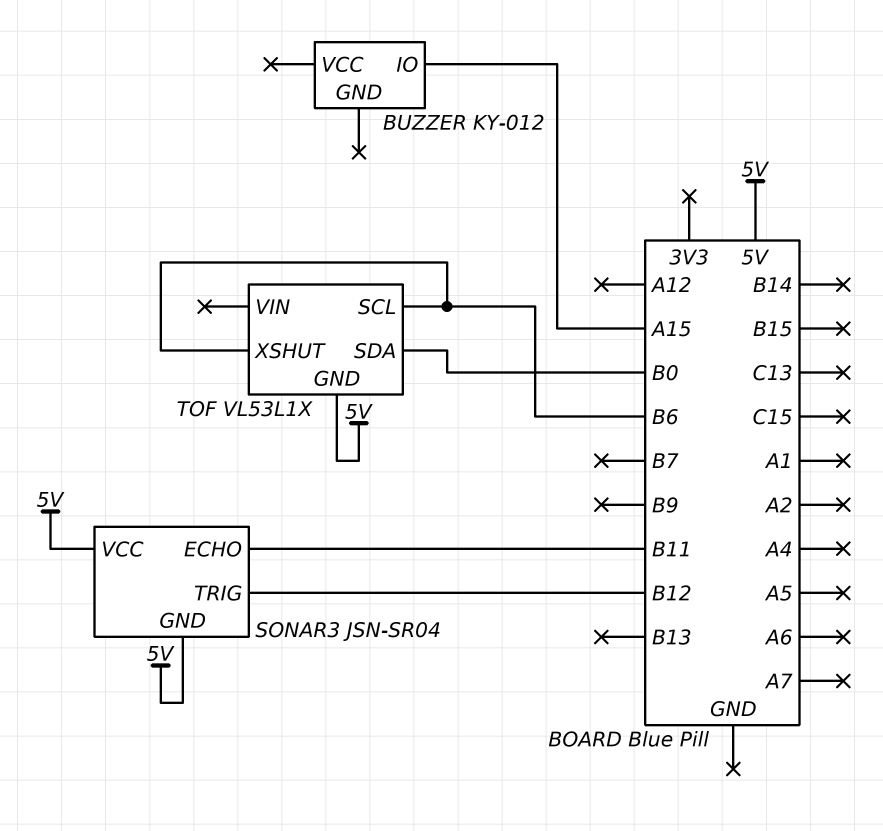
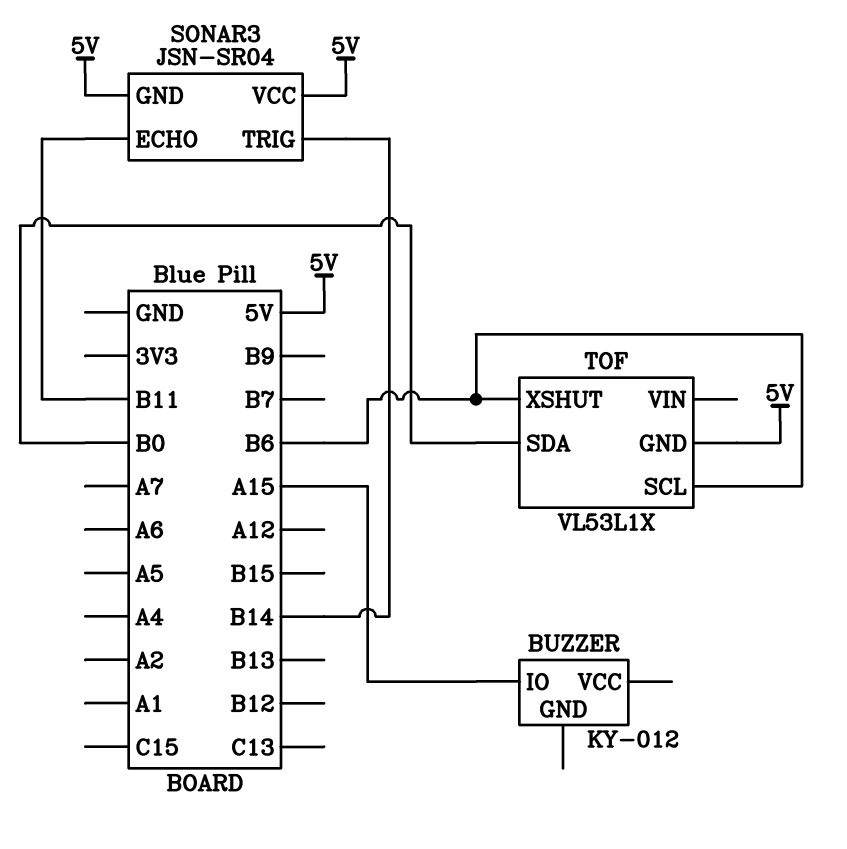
SONAR3 pin TRIG: B12 -> B14

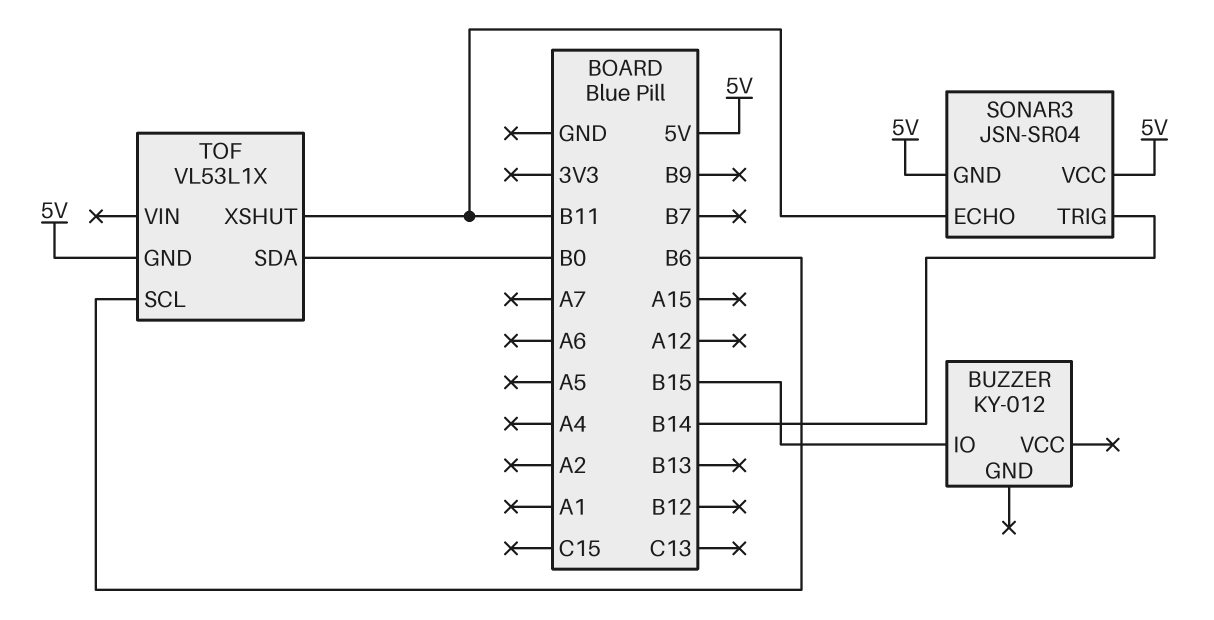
BUZZER pin IO: A15 -> B15
TOF pin XSHUT: B6 -> B11

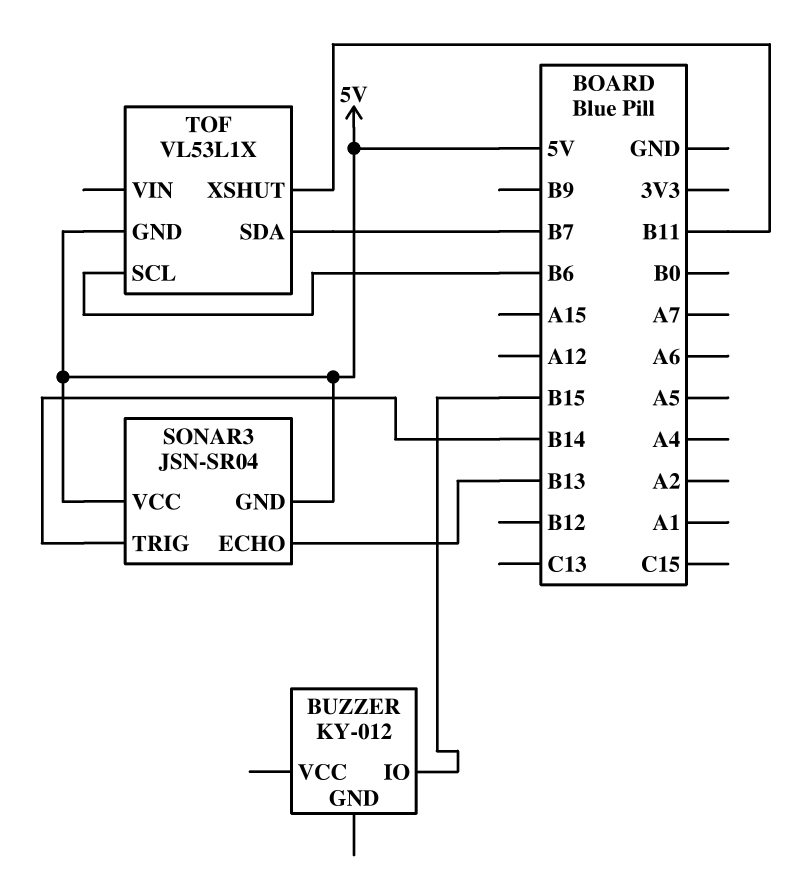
SONAR3 pin ECHO: B11 -> B13
TOF pin SDA: B0 -> B7

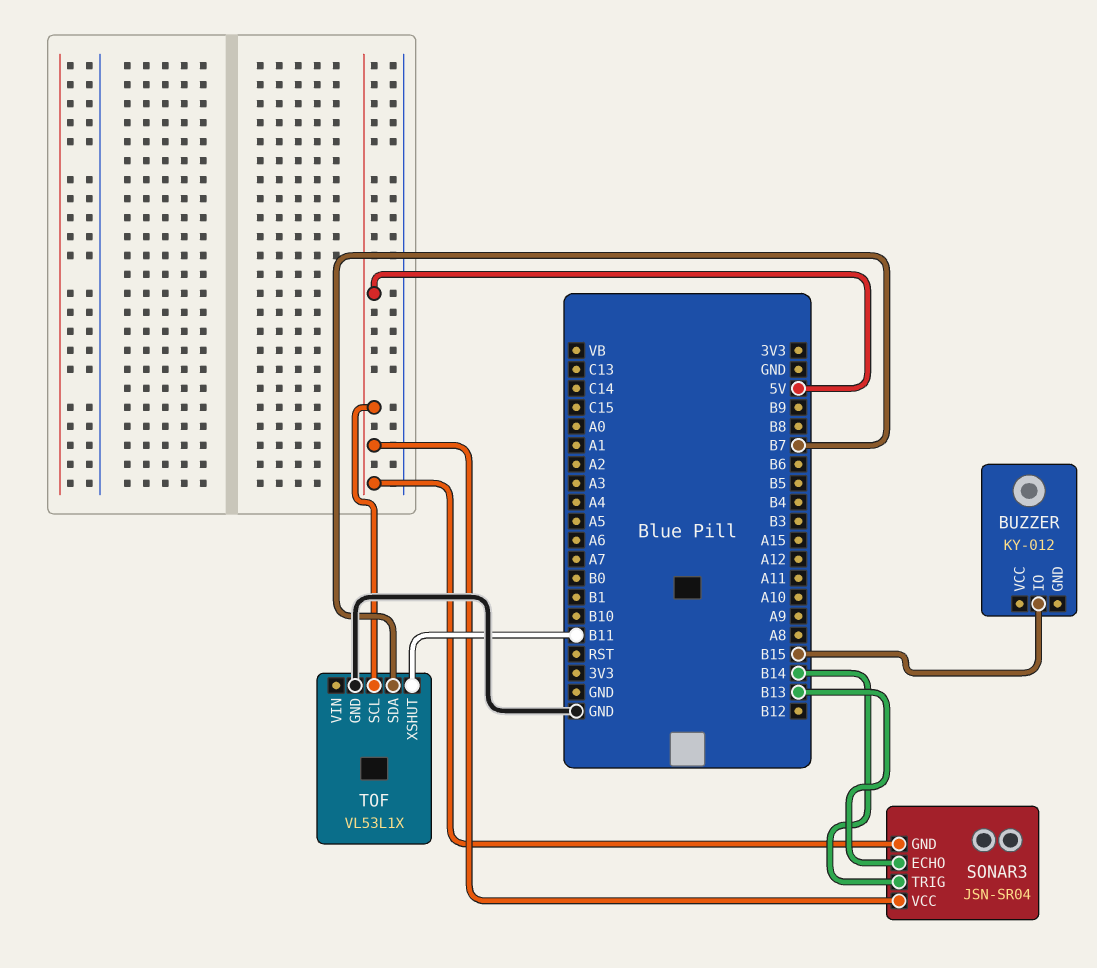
TOF pin GND: 5V -> GND
TOF pin SCL: B6 -> 5V

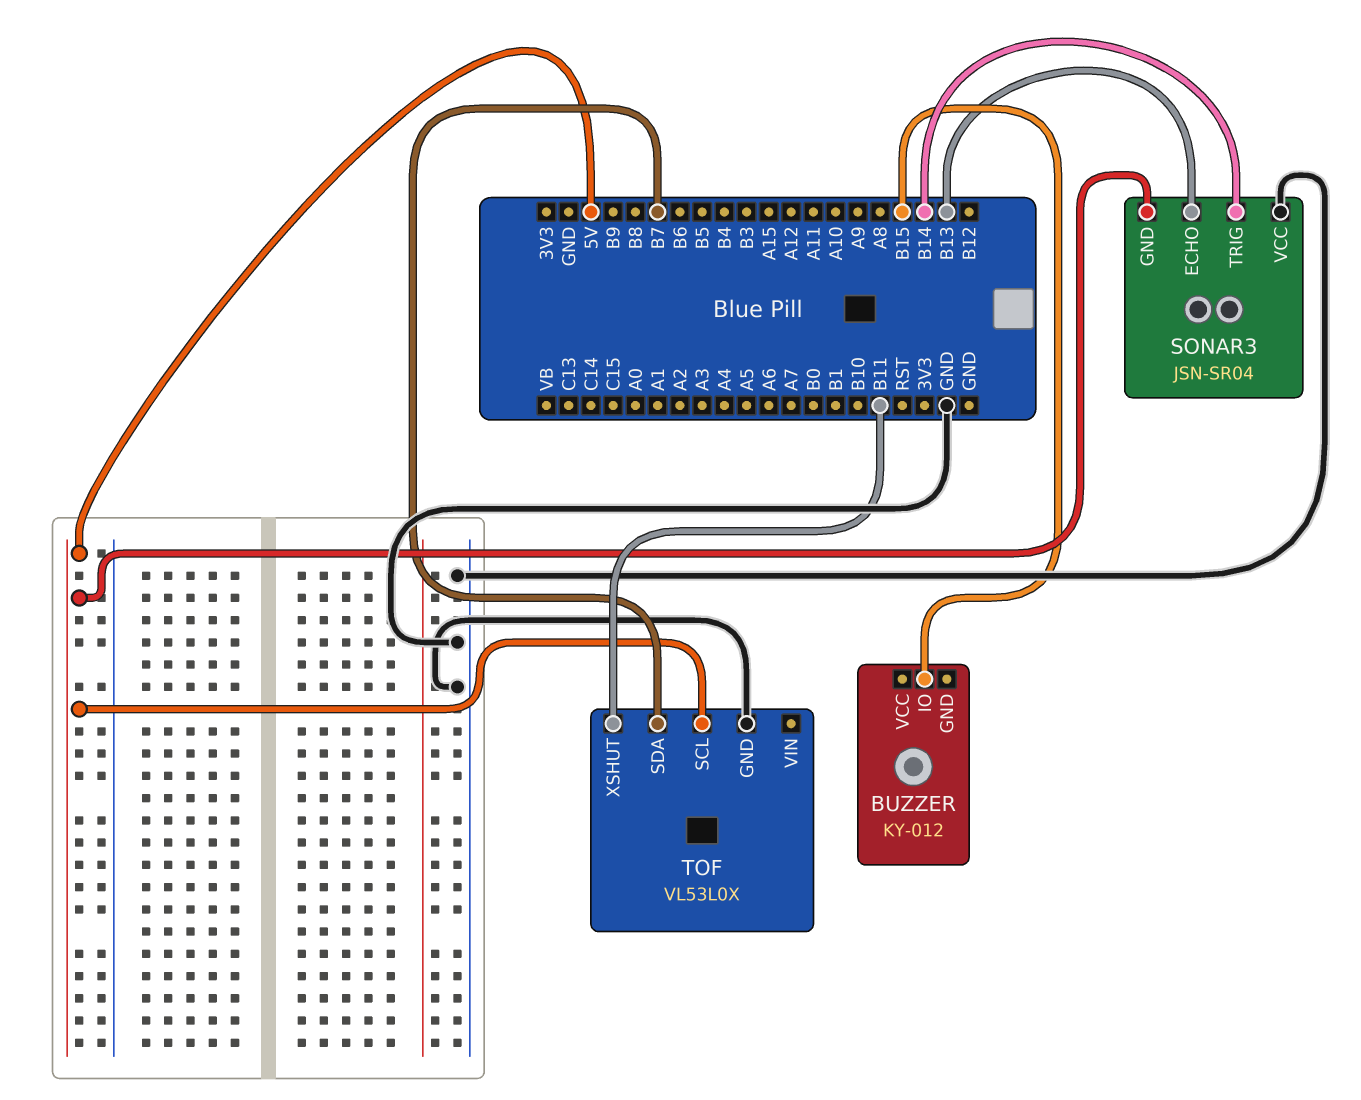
SONAR3 pin VCC: 5V -> GND
TOF: VL53L1X -> VL53L0X

